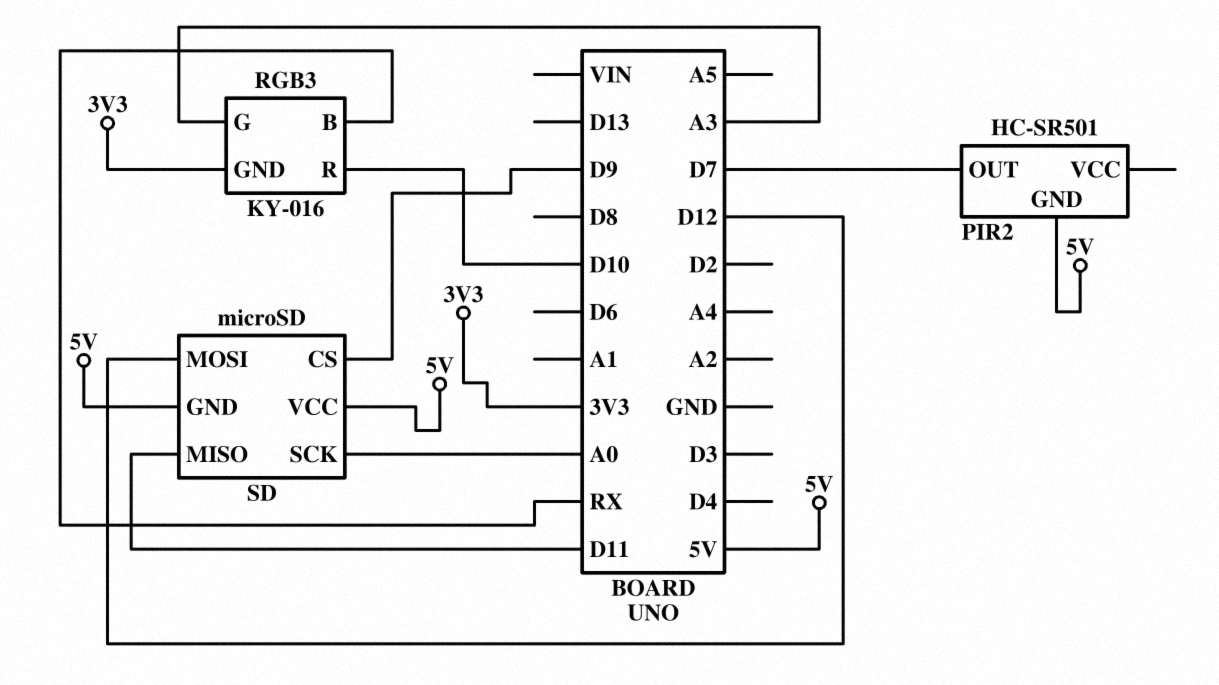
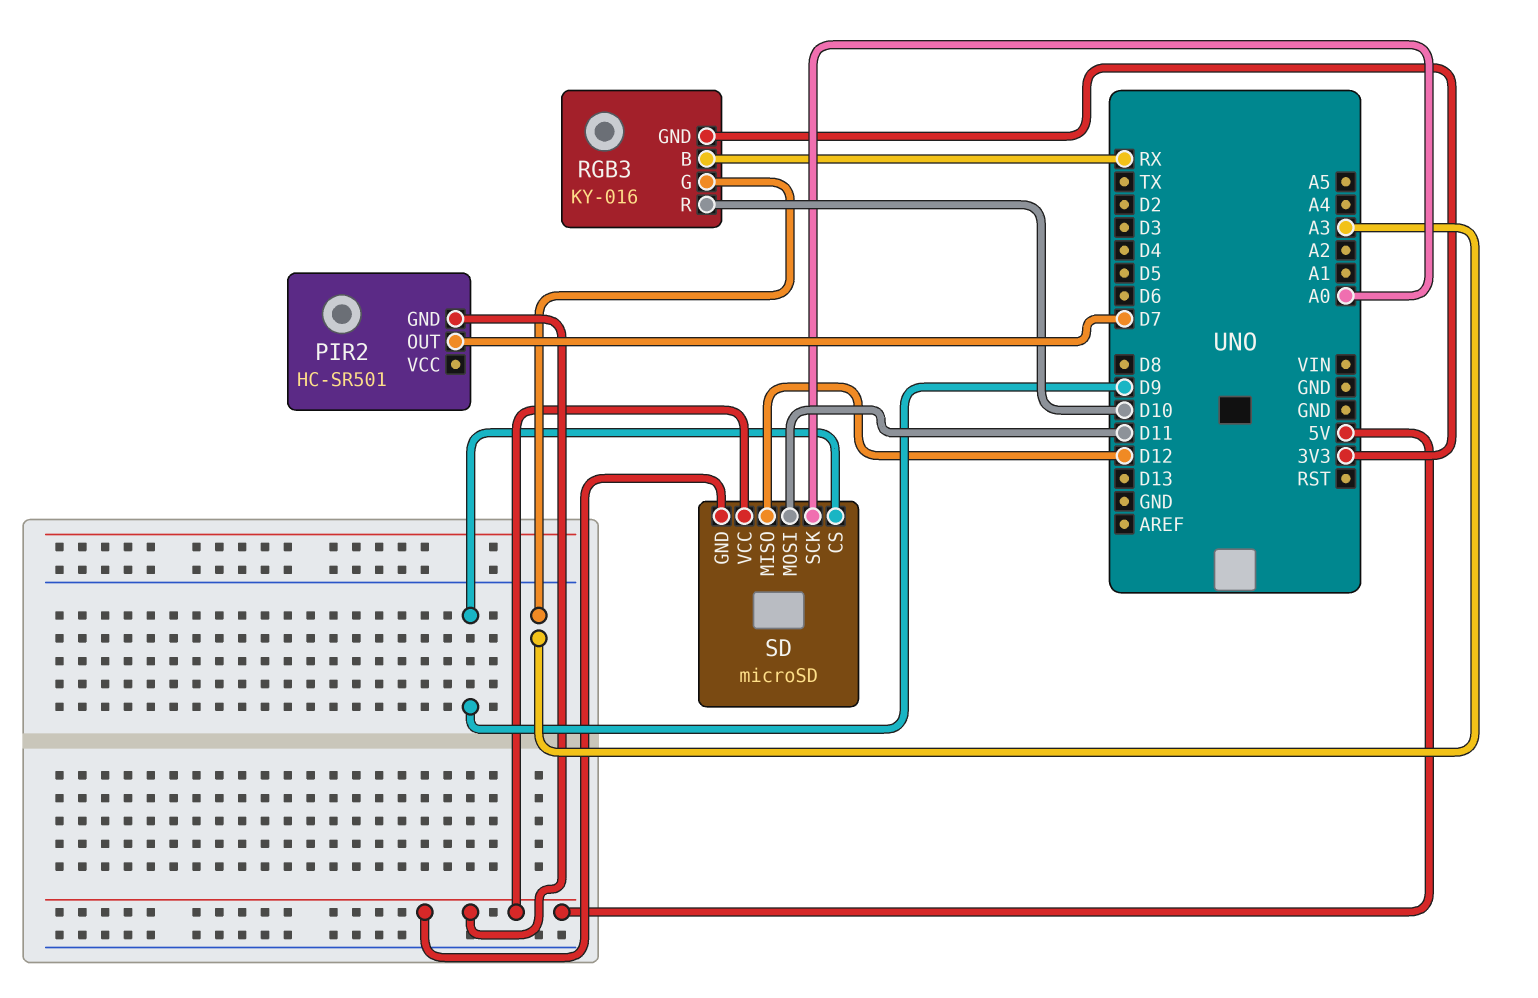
SD pin MISO: D11 -> D12
SD pin MOSI: D12 -> D11

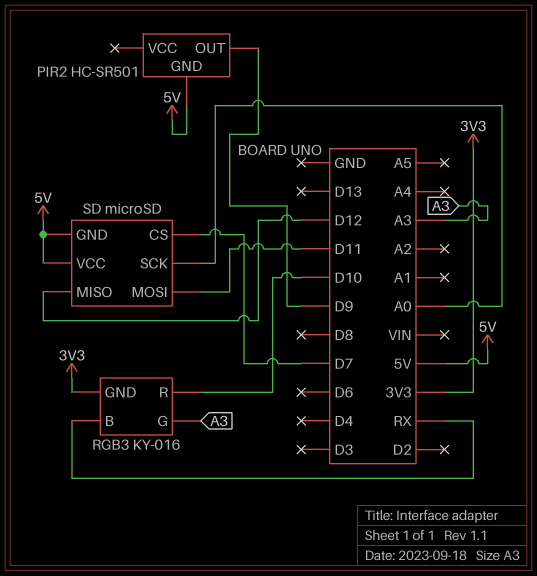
PIR2 pin OUT: D7 -> D9
SD pin CS: D9 -> D7

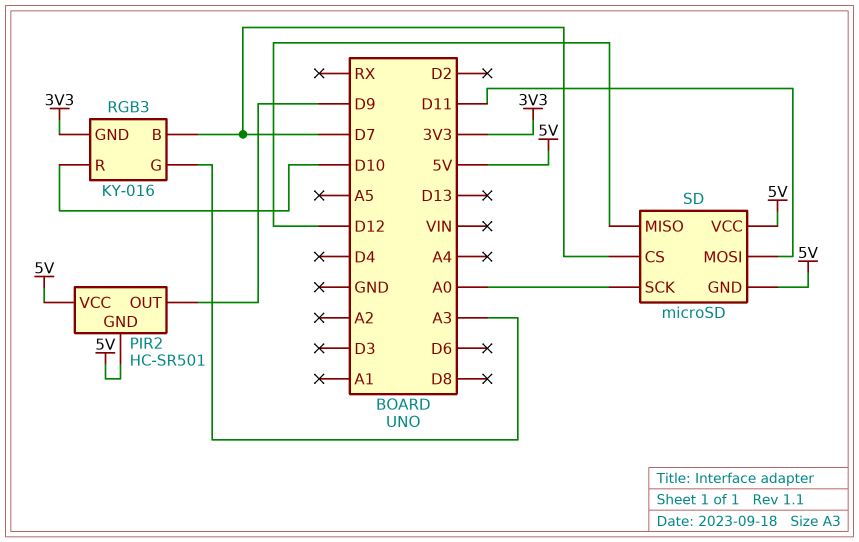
PIR2 pin VCC: none -> 5V
RGB3 pin B: RX -> D7

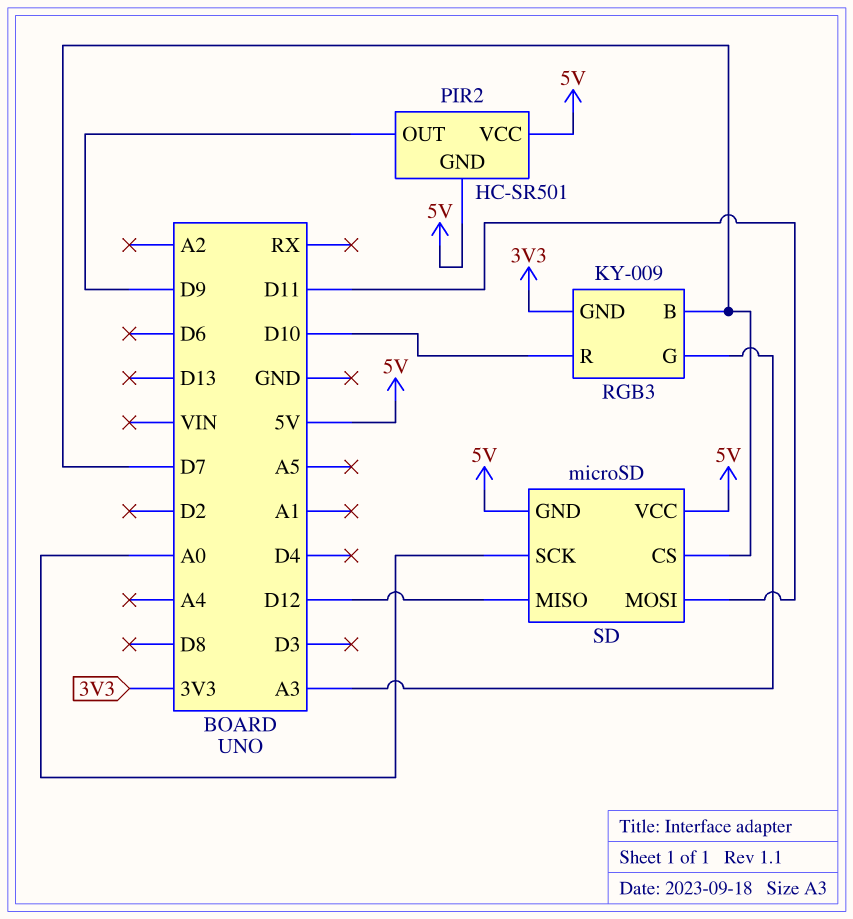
RGB3: KY-016 -> KY-009

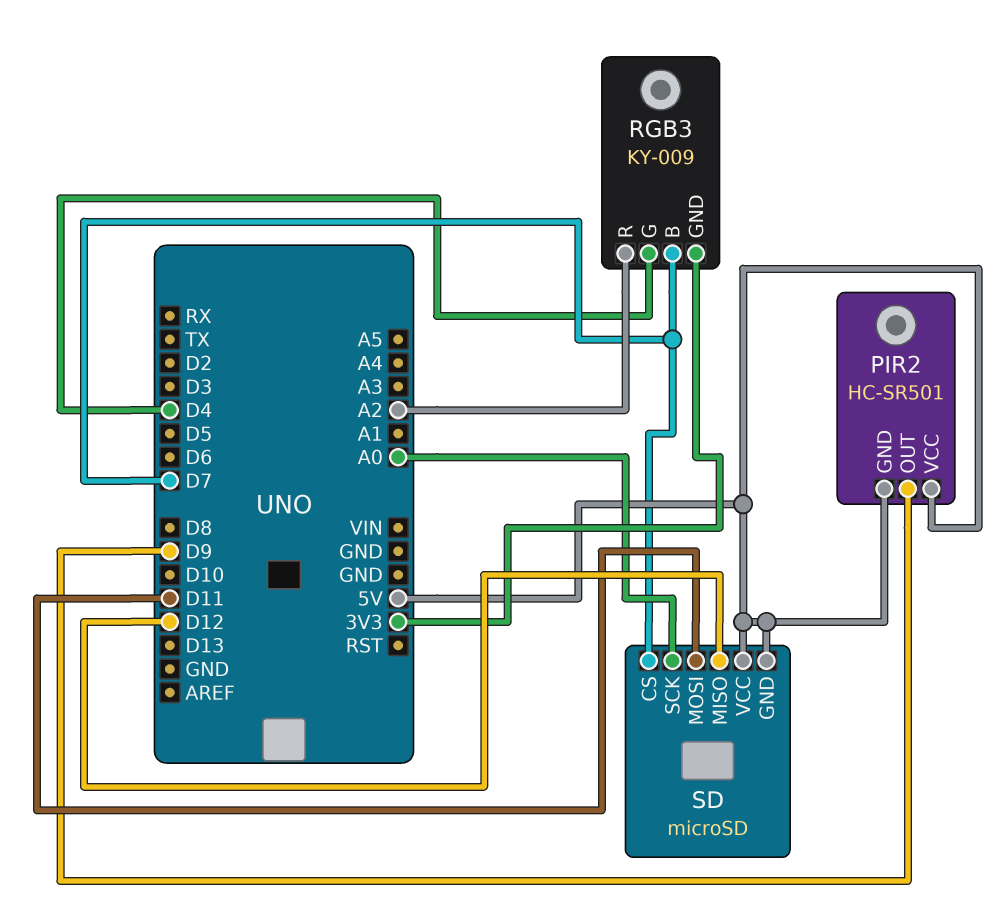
RGB3 pin G: A3 -> D4
RGB3 pin R: D10 -> A2

